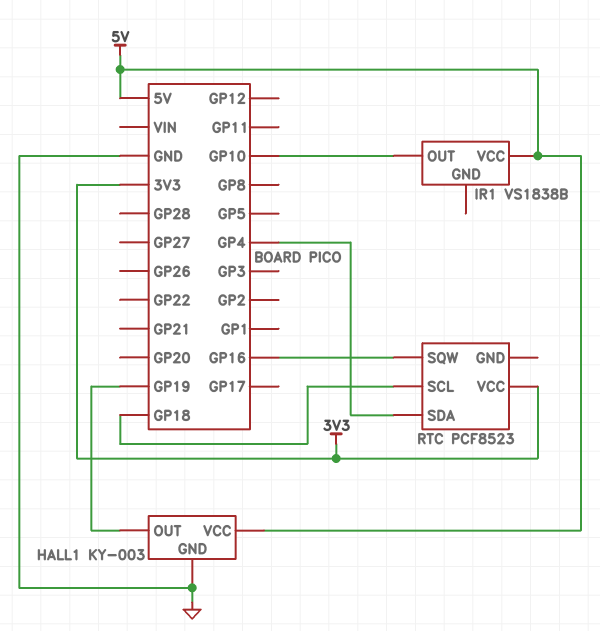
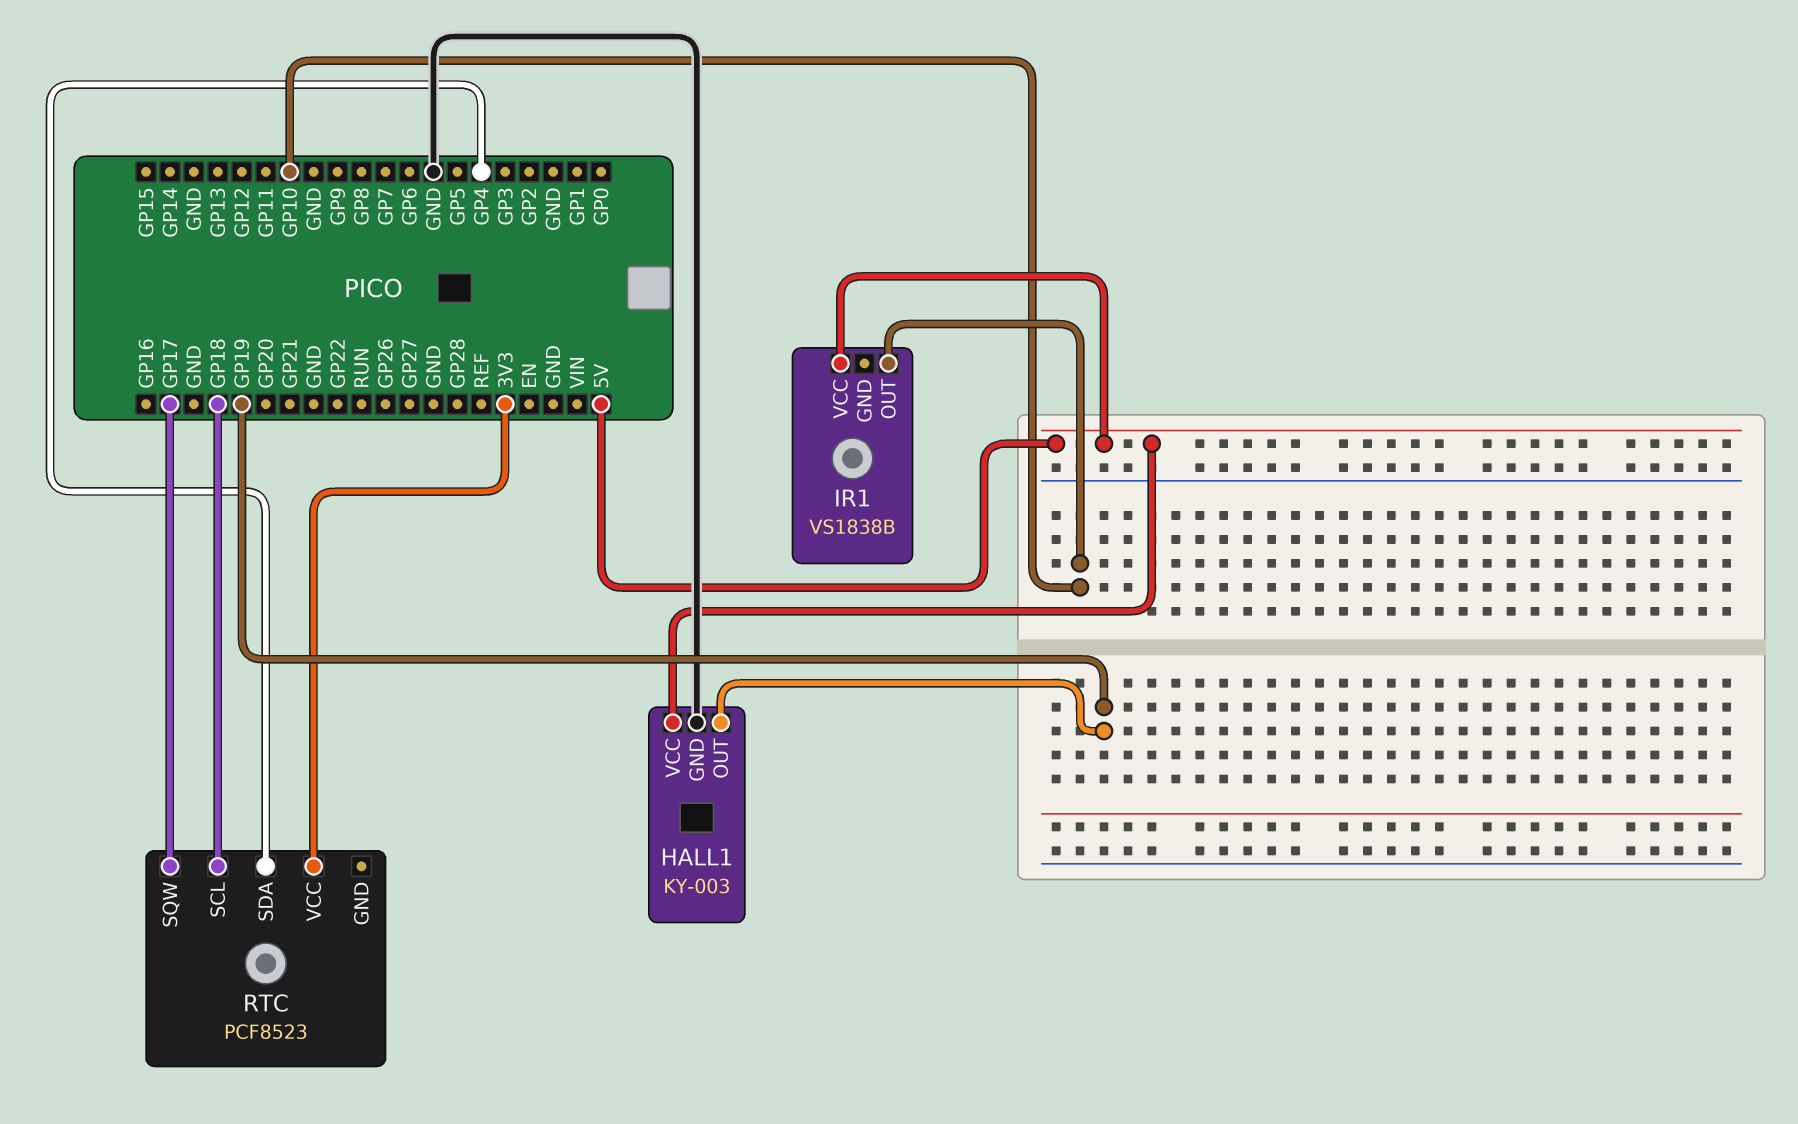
RTC pin SQW: GP16 -> GP17

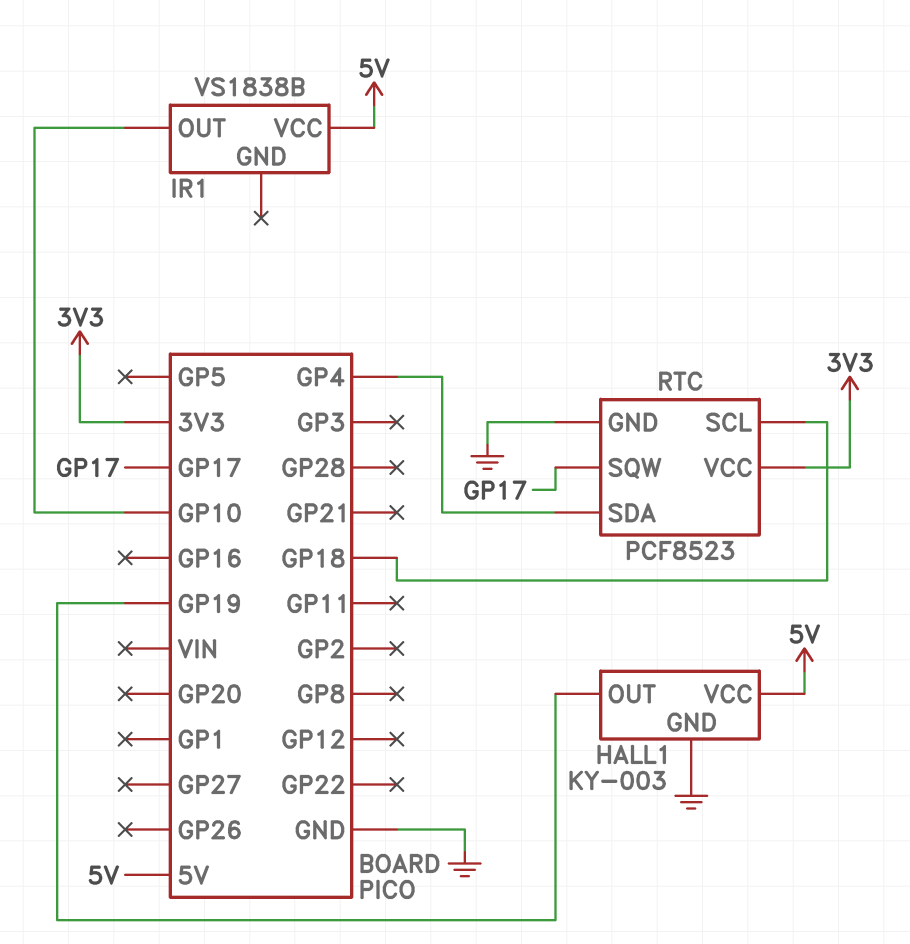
RTC pin GND: none -> GND

